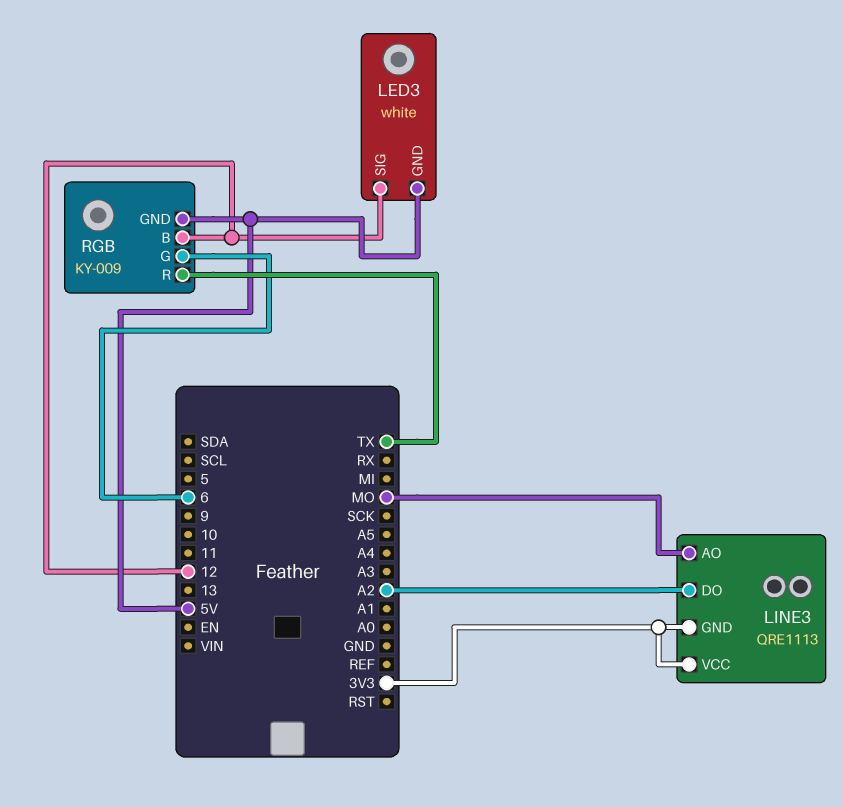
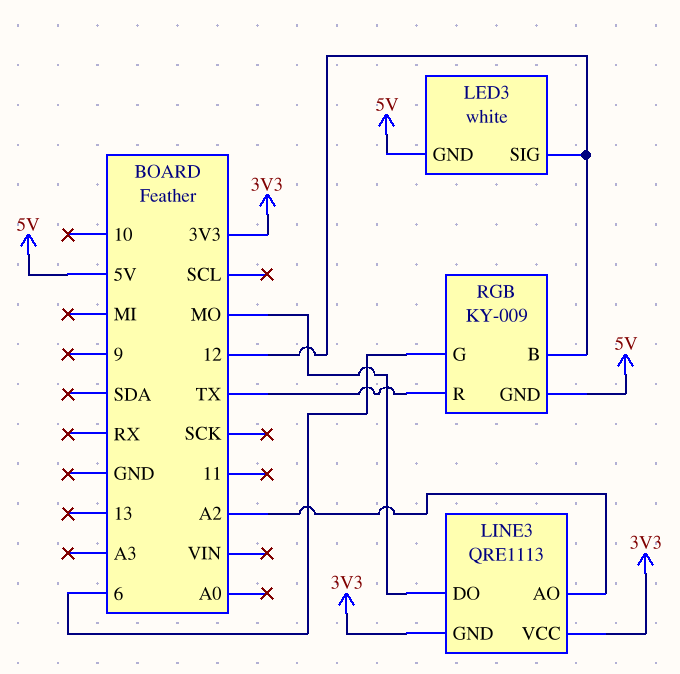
LINE3 pin AO: MO -> A2
LINE3 pin DO: A2 -> MO

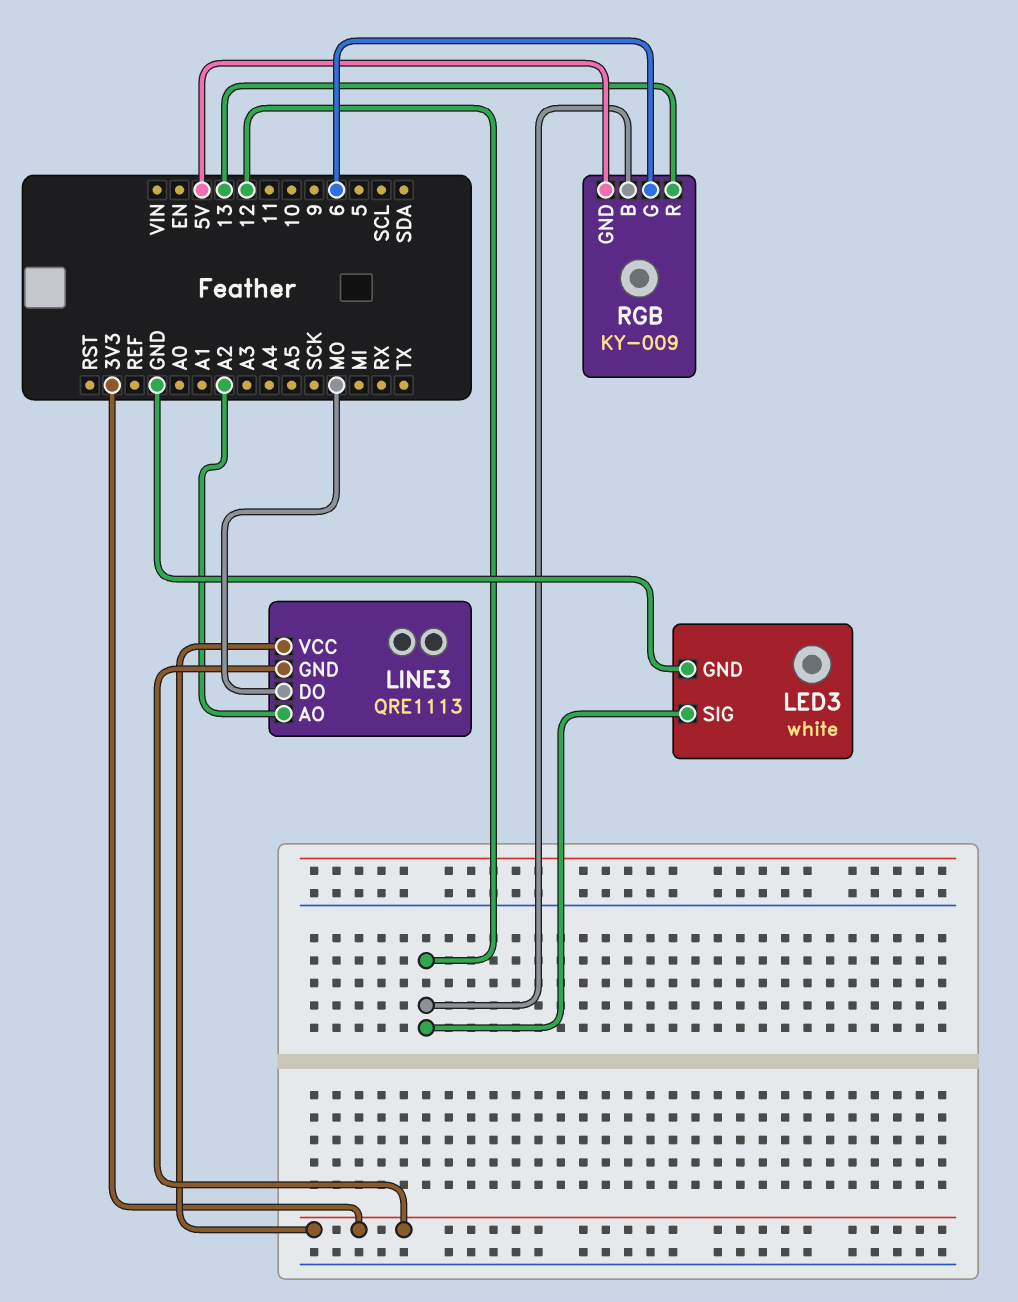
LED3 pin GND: 5V -> GND
RGB pin R: TX -> 13

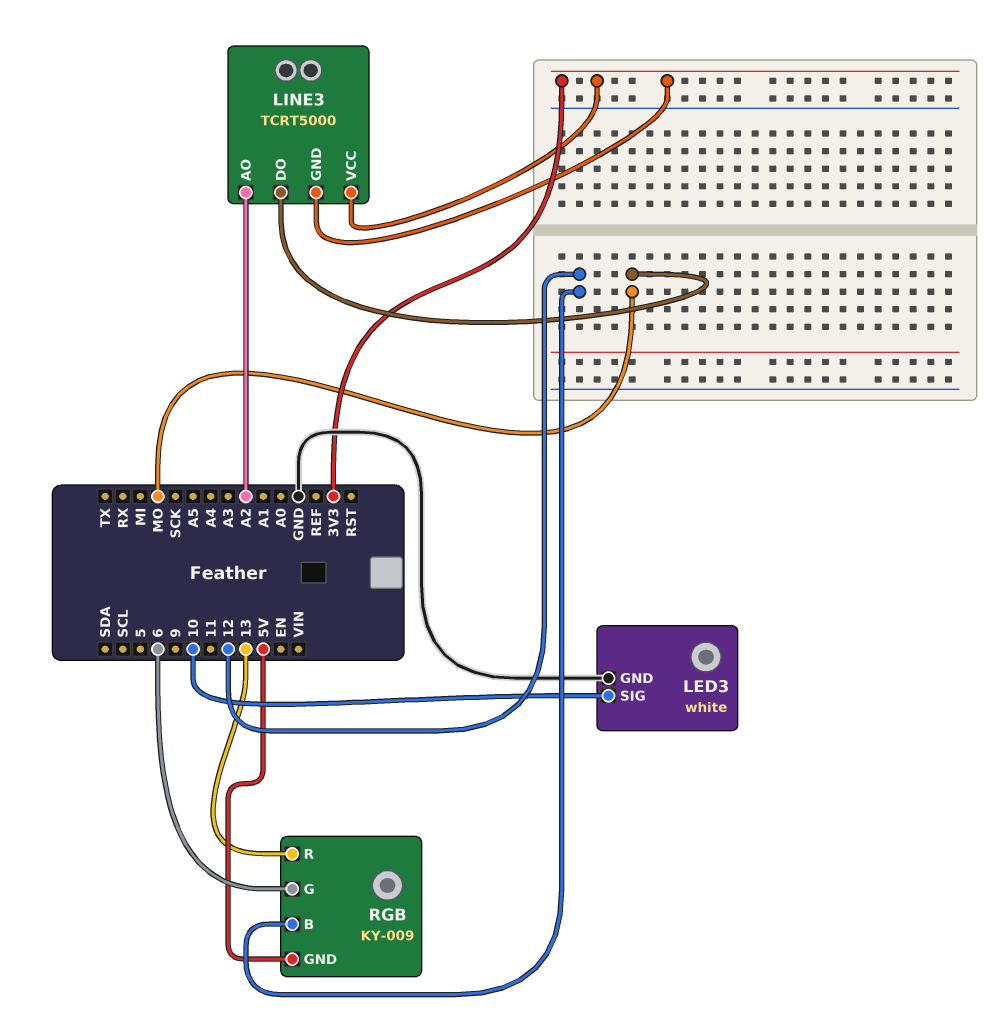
LED3 pin SIG: 12 -> 10
LINE3: QRE1113 -> TCRT5000

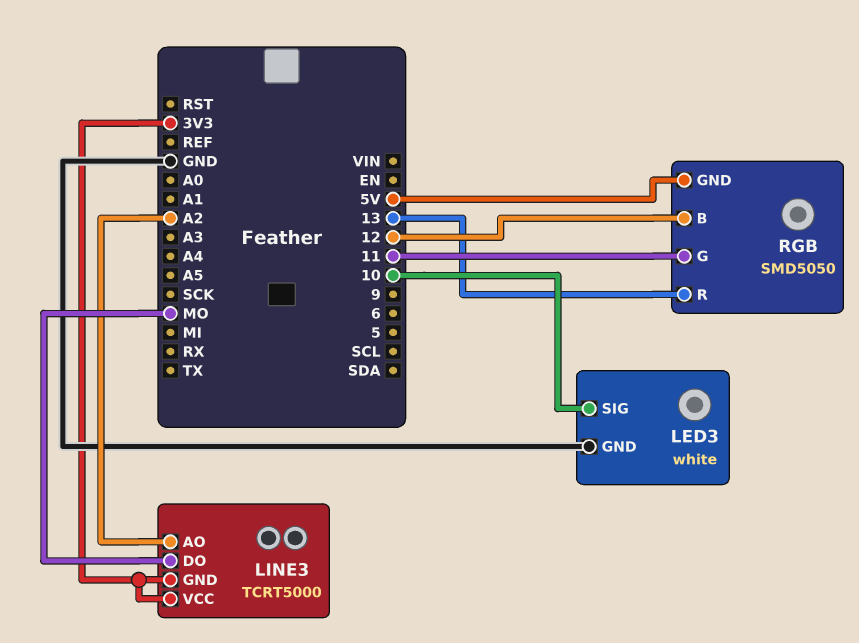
RGB: KY-009 -> SMD5050
RGB pin G: 6 -> 11

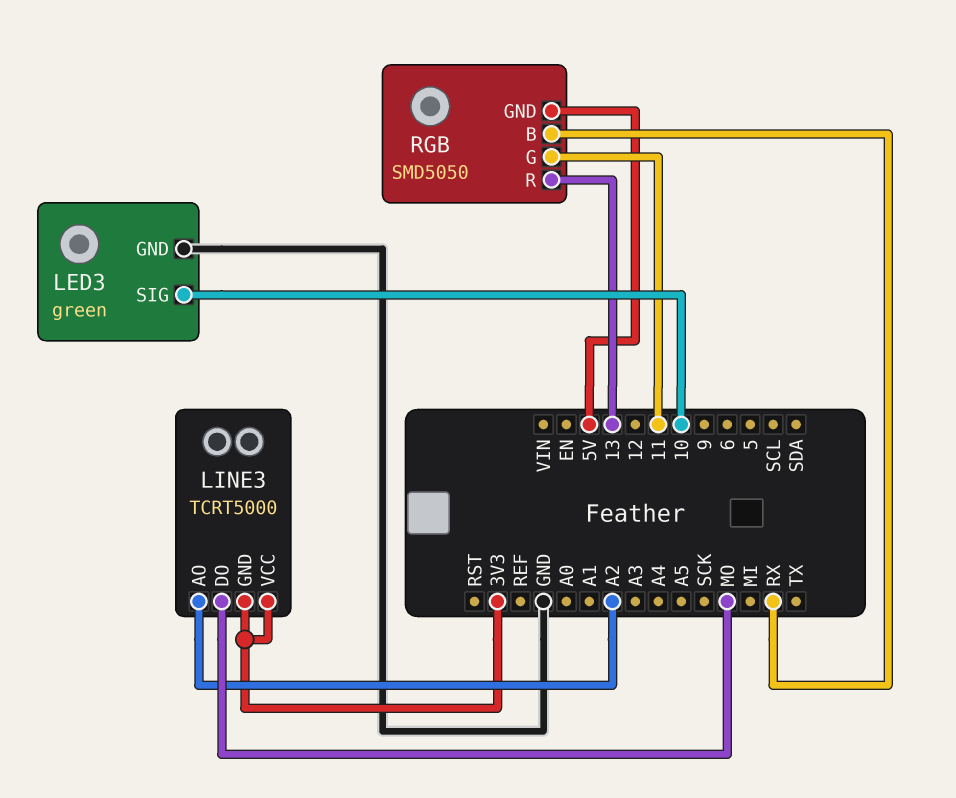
LED3: white -> green
RGB pin B: 12 -> RX

